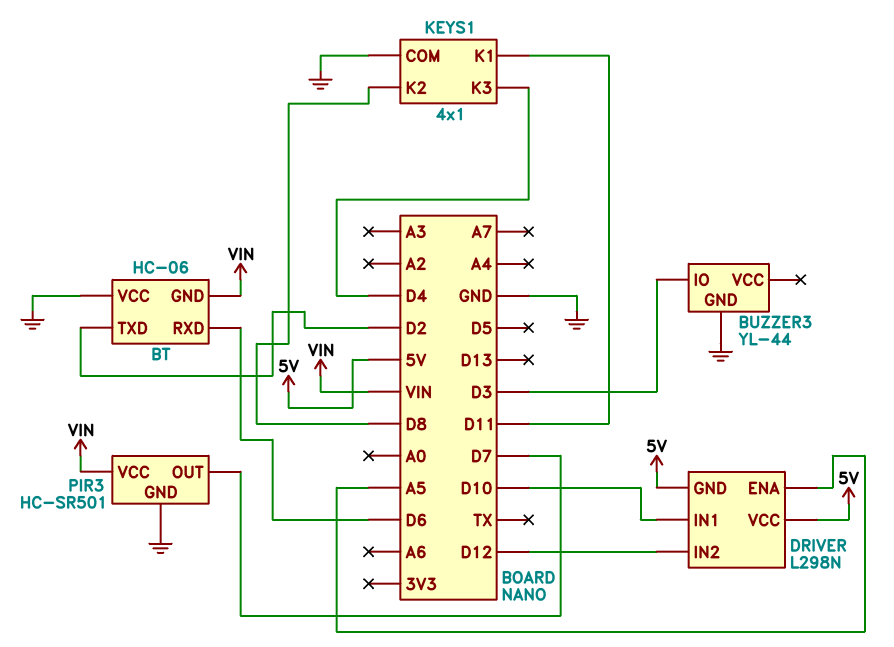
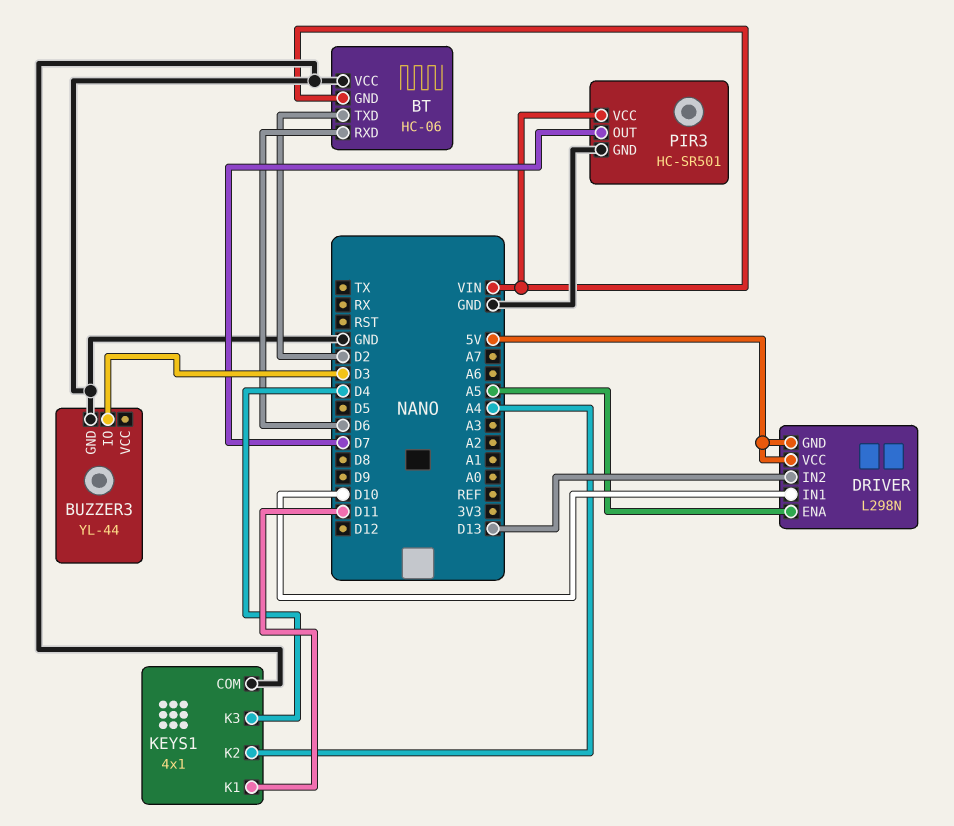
DRIVER pin IN2: D12 -> D13
KEYS1 pin K2: D8 -> A4

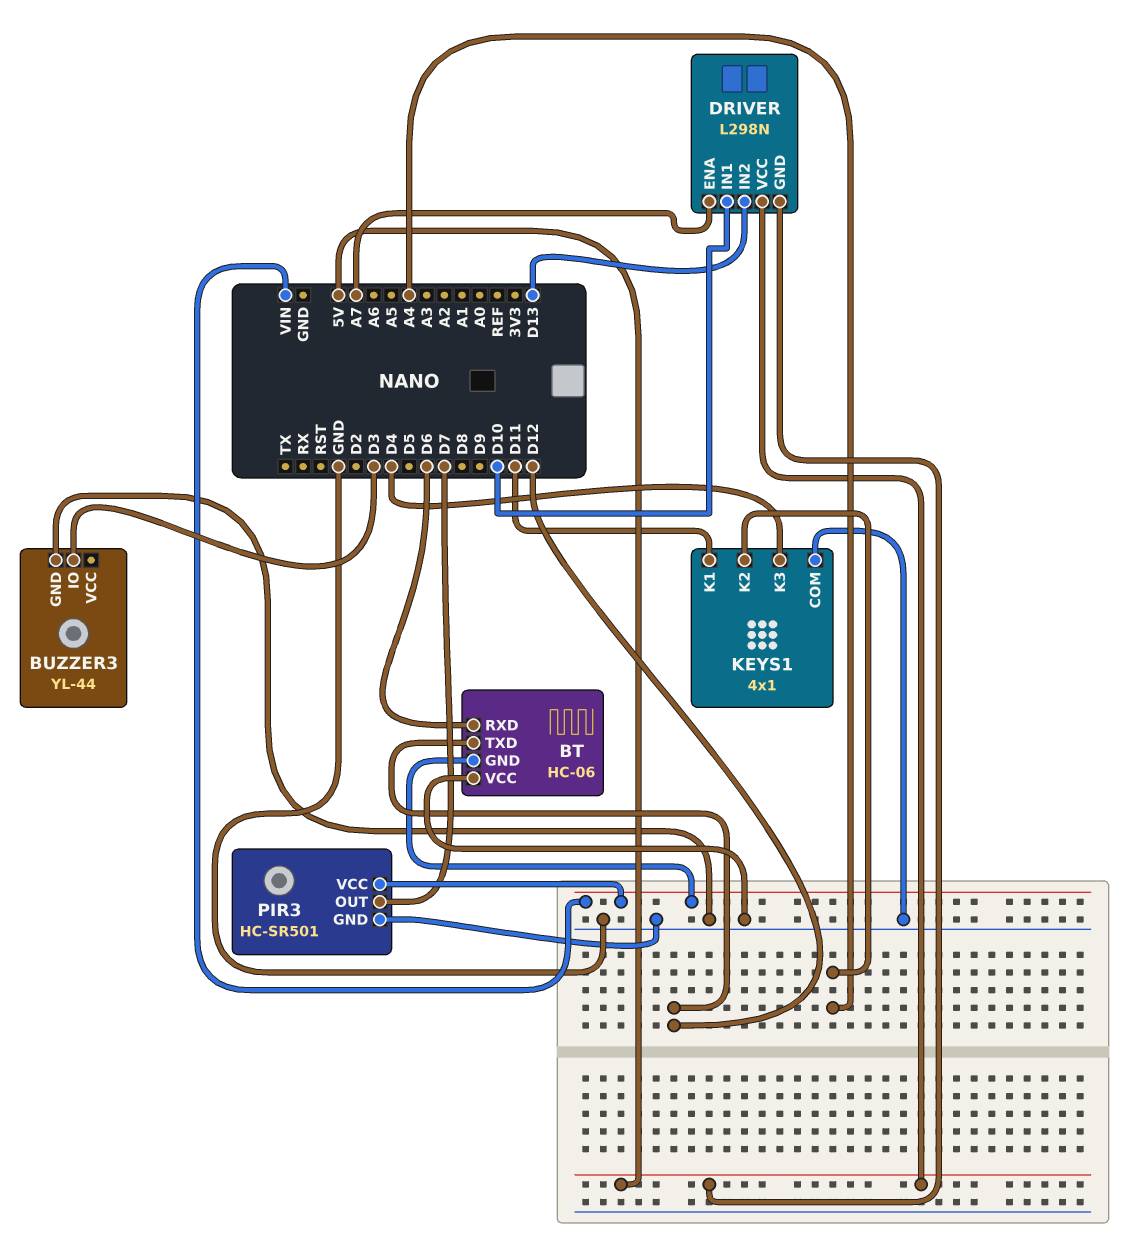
BT pin TXD: D2 -> D12
DRIVER pin ENA: A5 -> A7

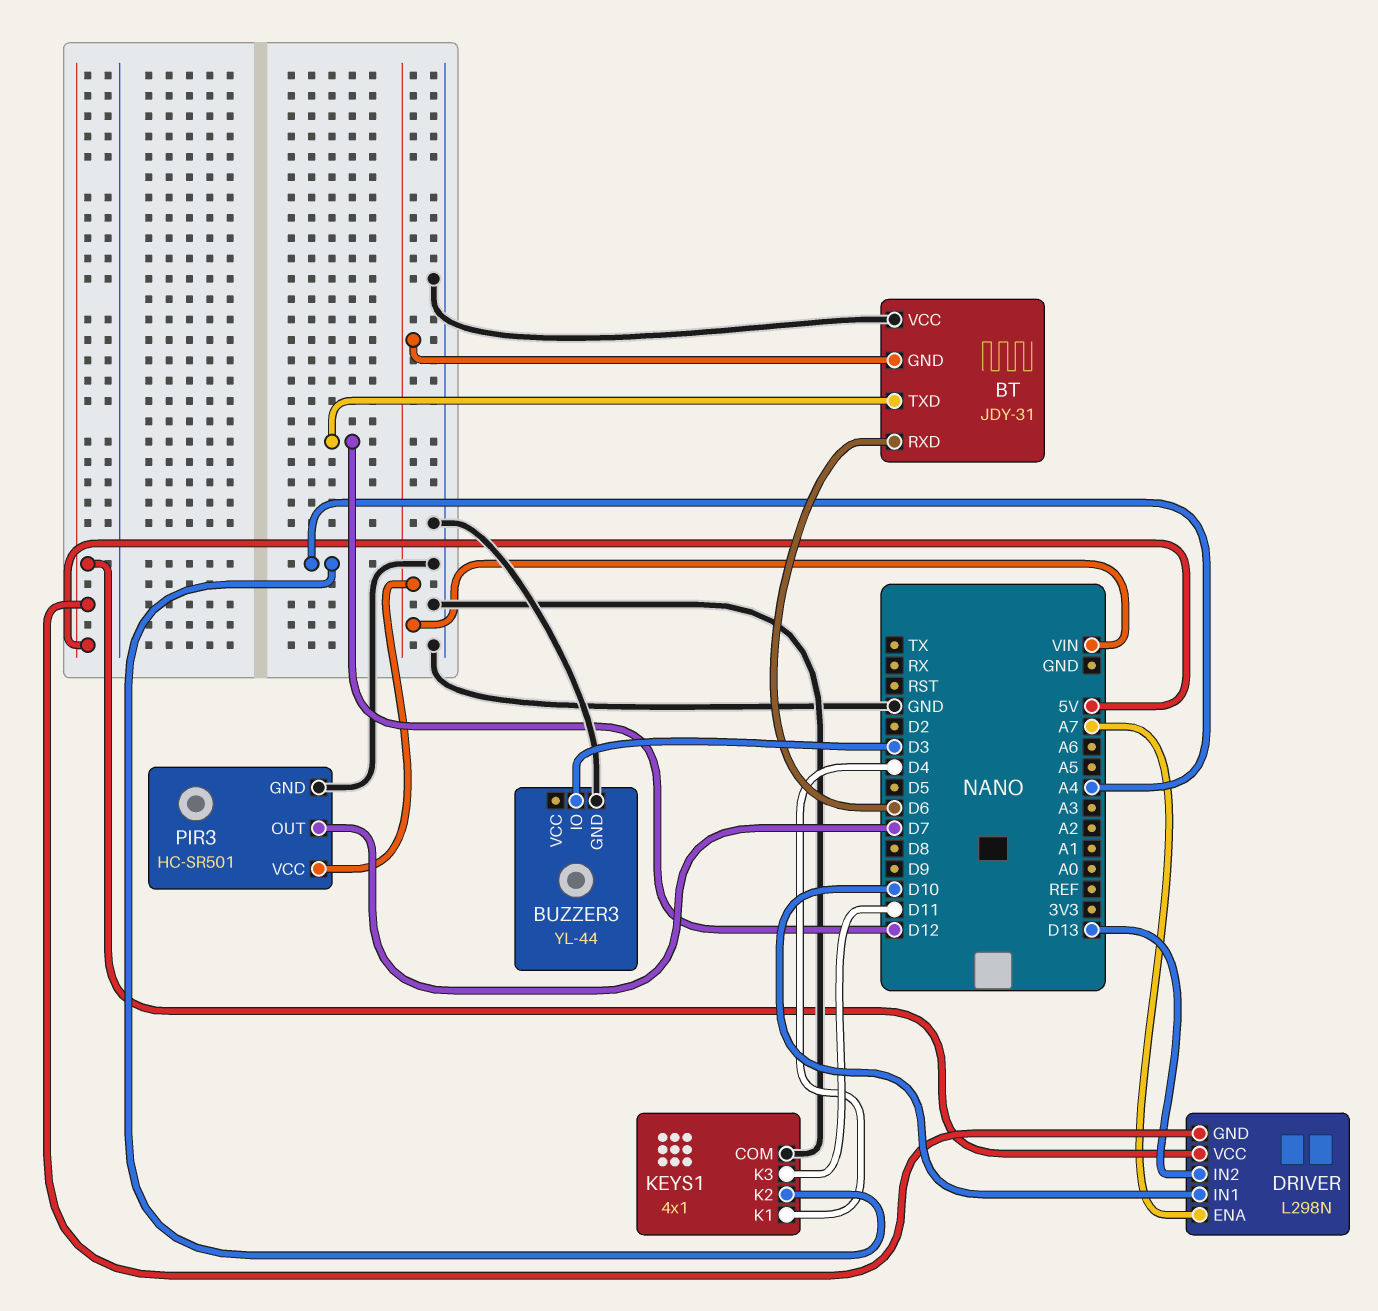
BT: HC-06 -> JDY-31
KEYS1 pin K1: D11 -> D4
KEYS1 pin K3: D4 -> D11

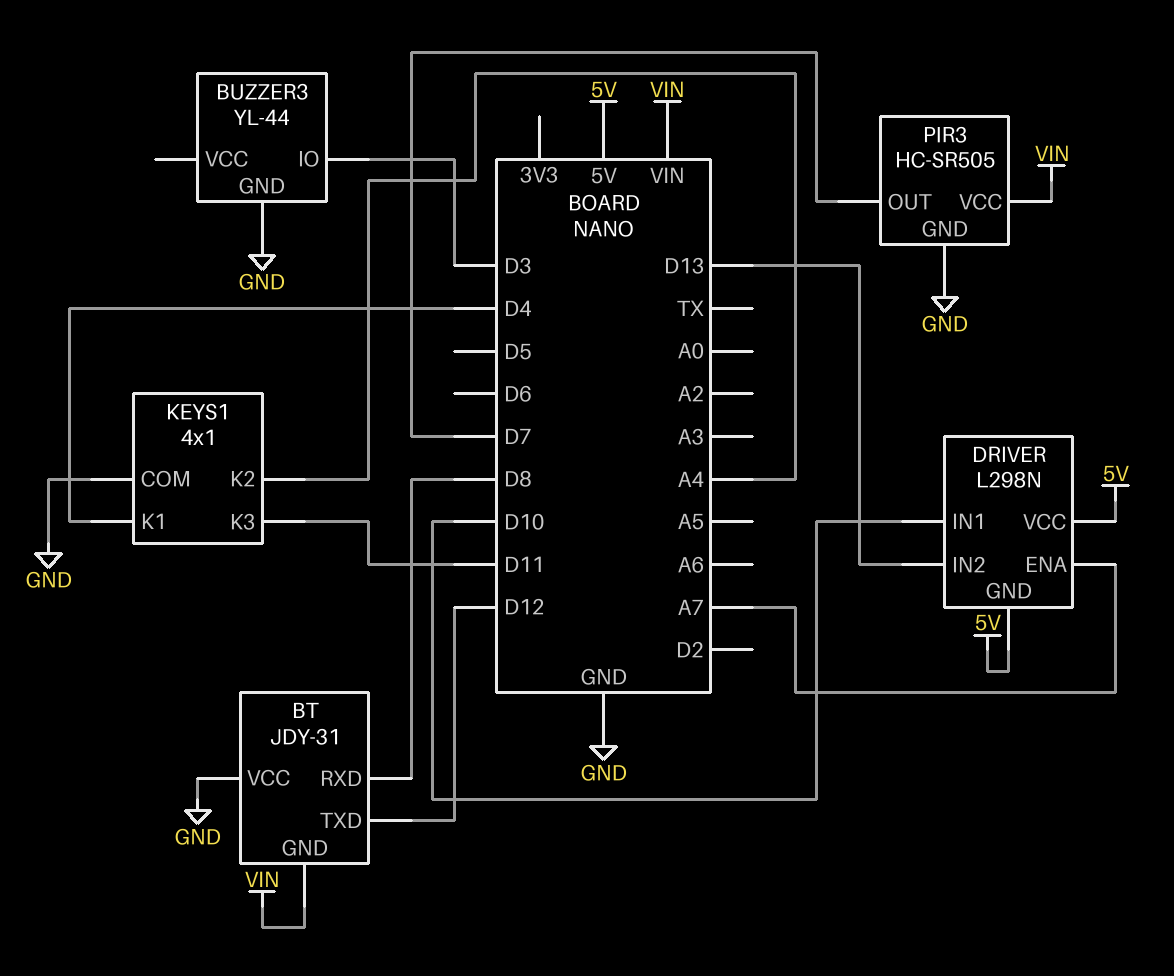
BT pin RXD: D6 -> D8
PIR3: HC-SR501 -> HC-SR505

